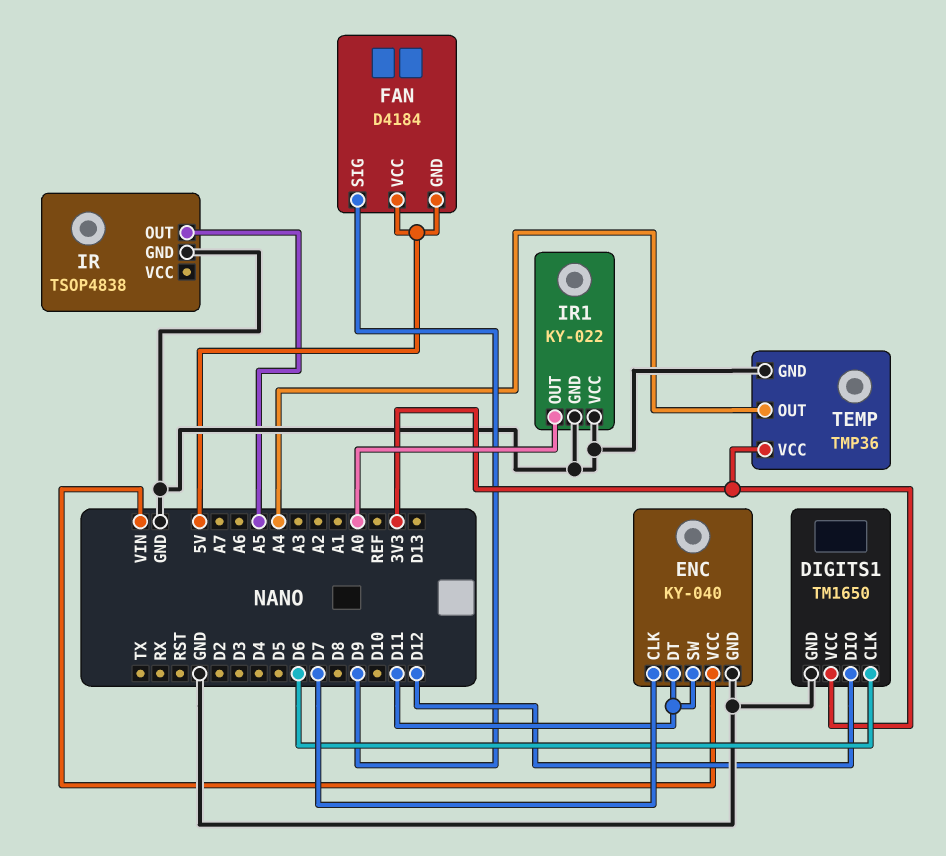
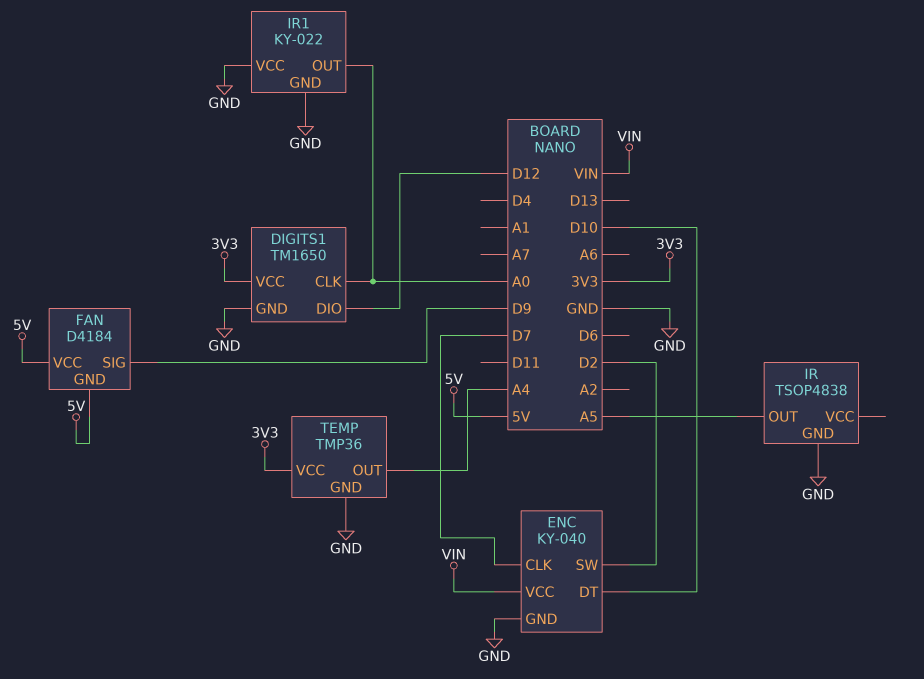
DIGITS1 pin CLK: D6 -> A0
ENC pin DT: D11 -> D10
ENC pin SW: D11 -> D2

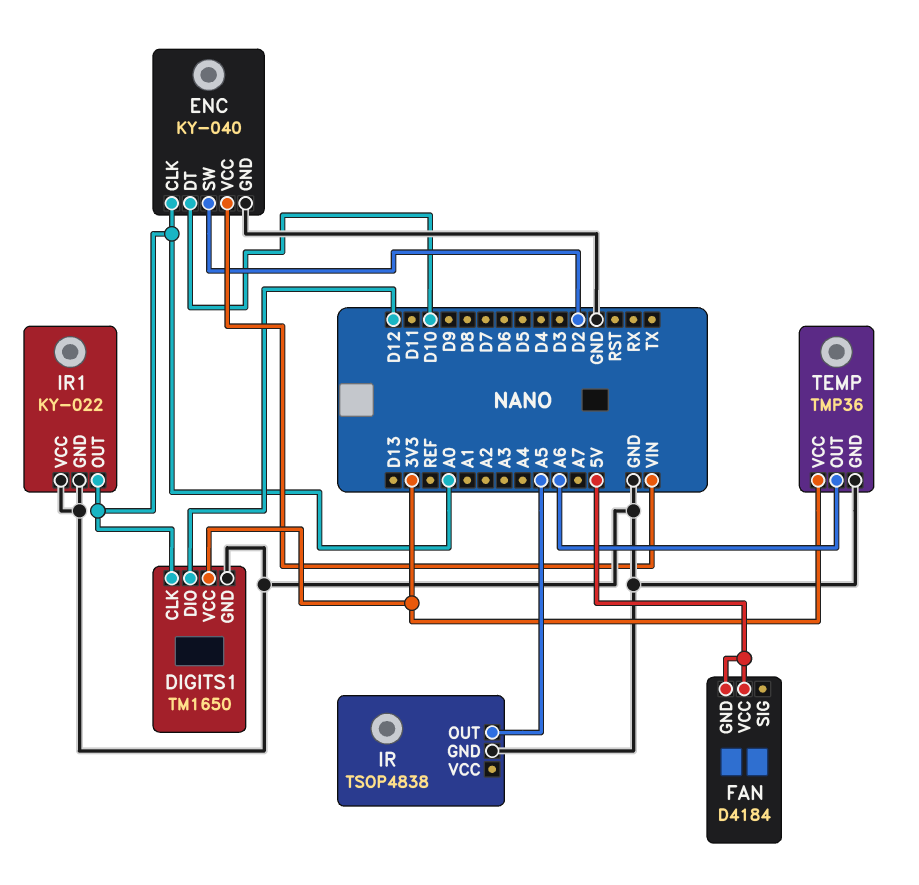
ENC pin CLK: D7 -> A0
FAN pin SIG: D9 -> none
TEMP pin OUT: A4 -> A6

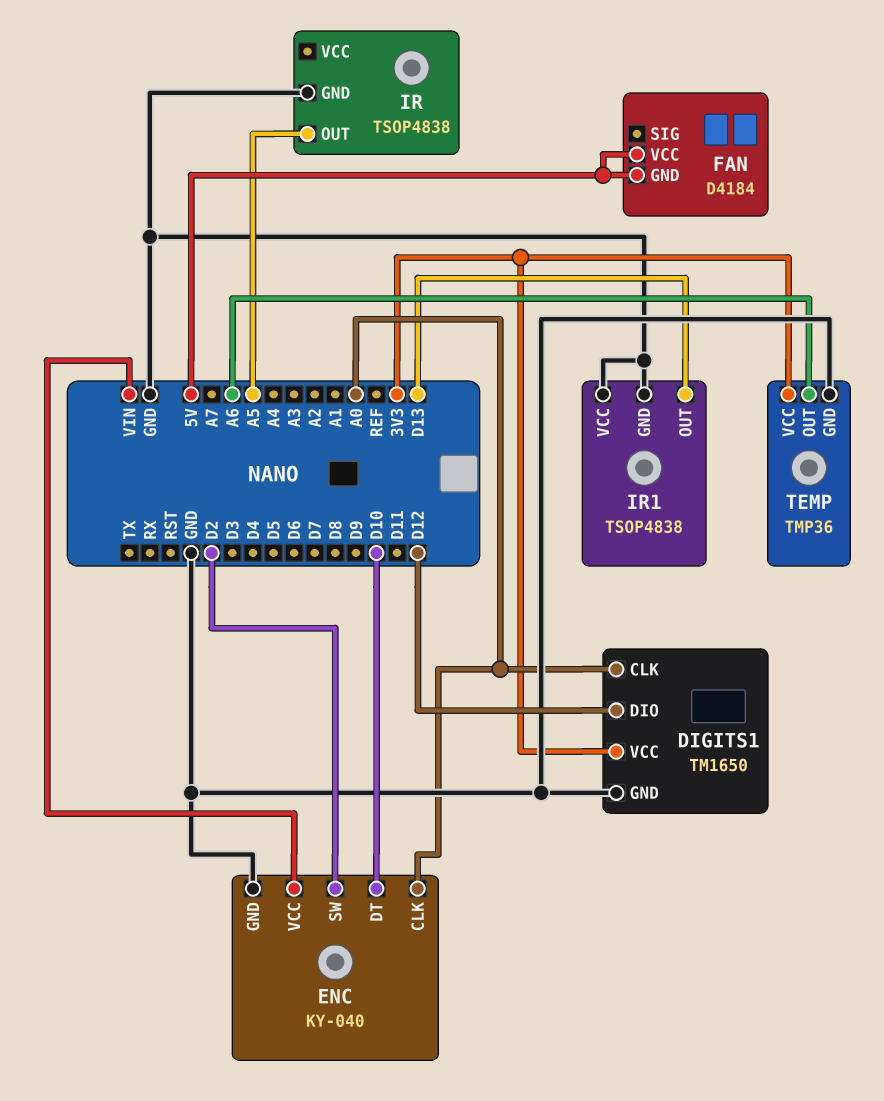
IR1: KY-022 -> TSOP4838
IR1 pin OUT: A0 -> D13

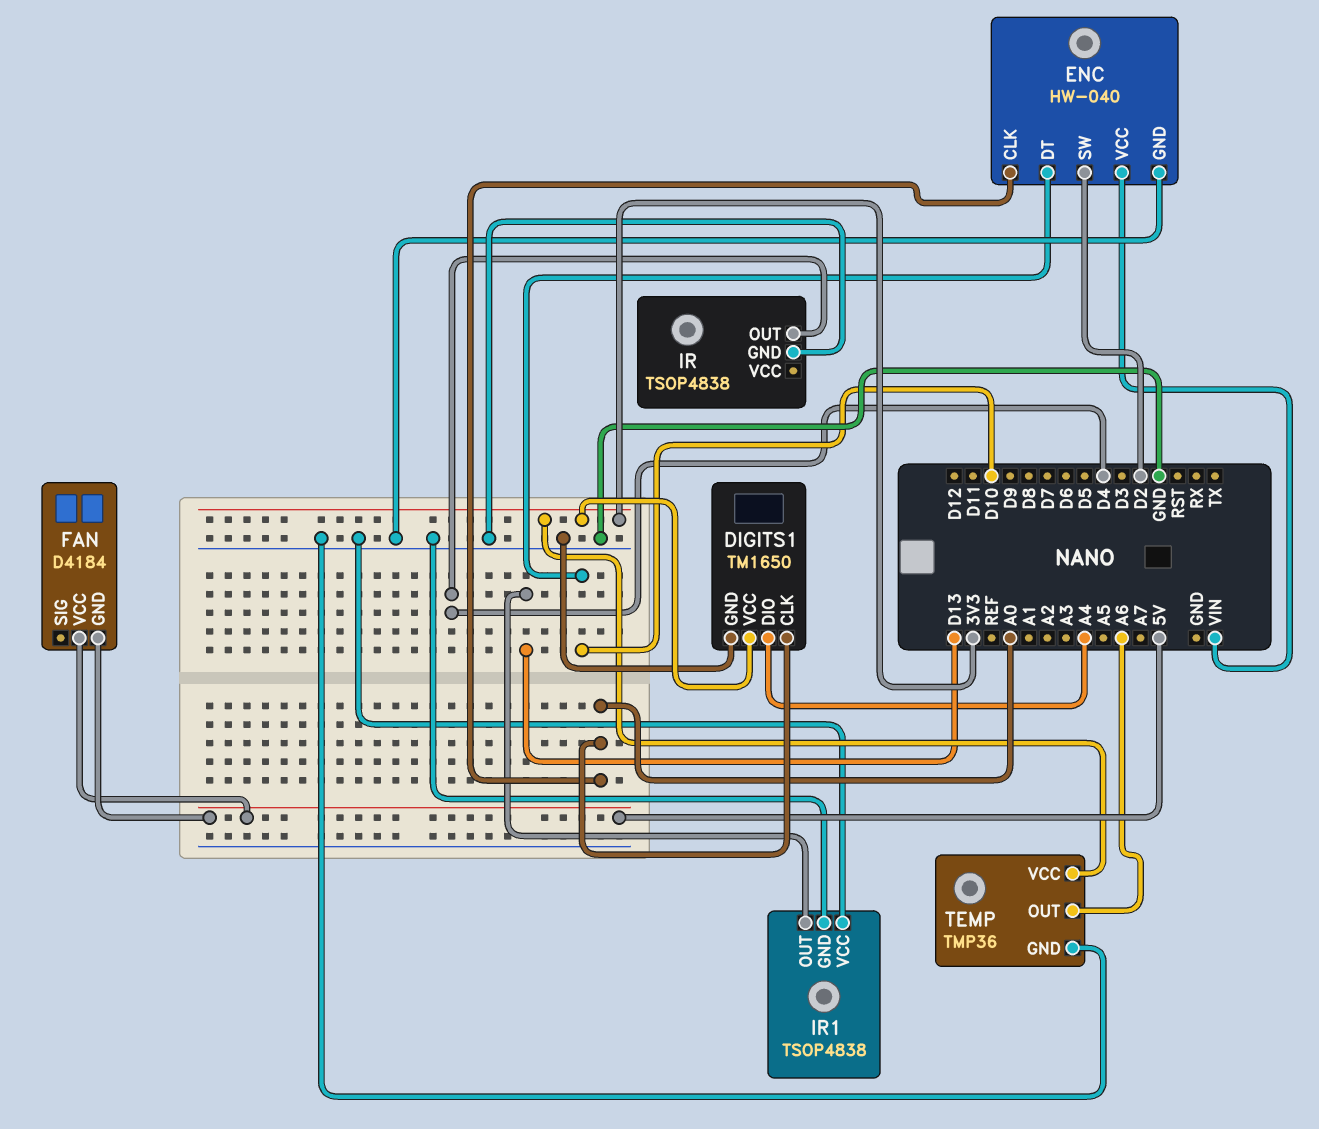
DIGITS1 pin DIO: D12 -> A4
ENC: KY-040 -> HW-040
IR pin OUT: A5 -> D4

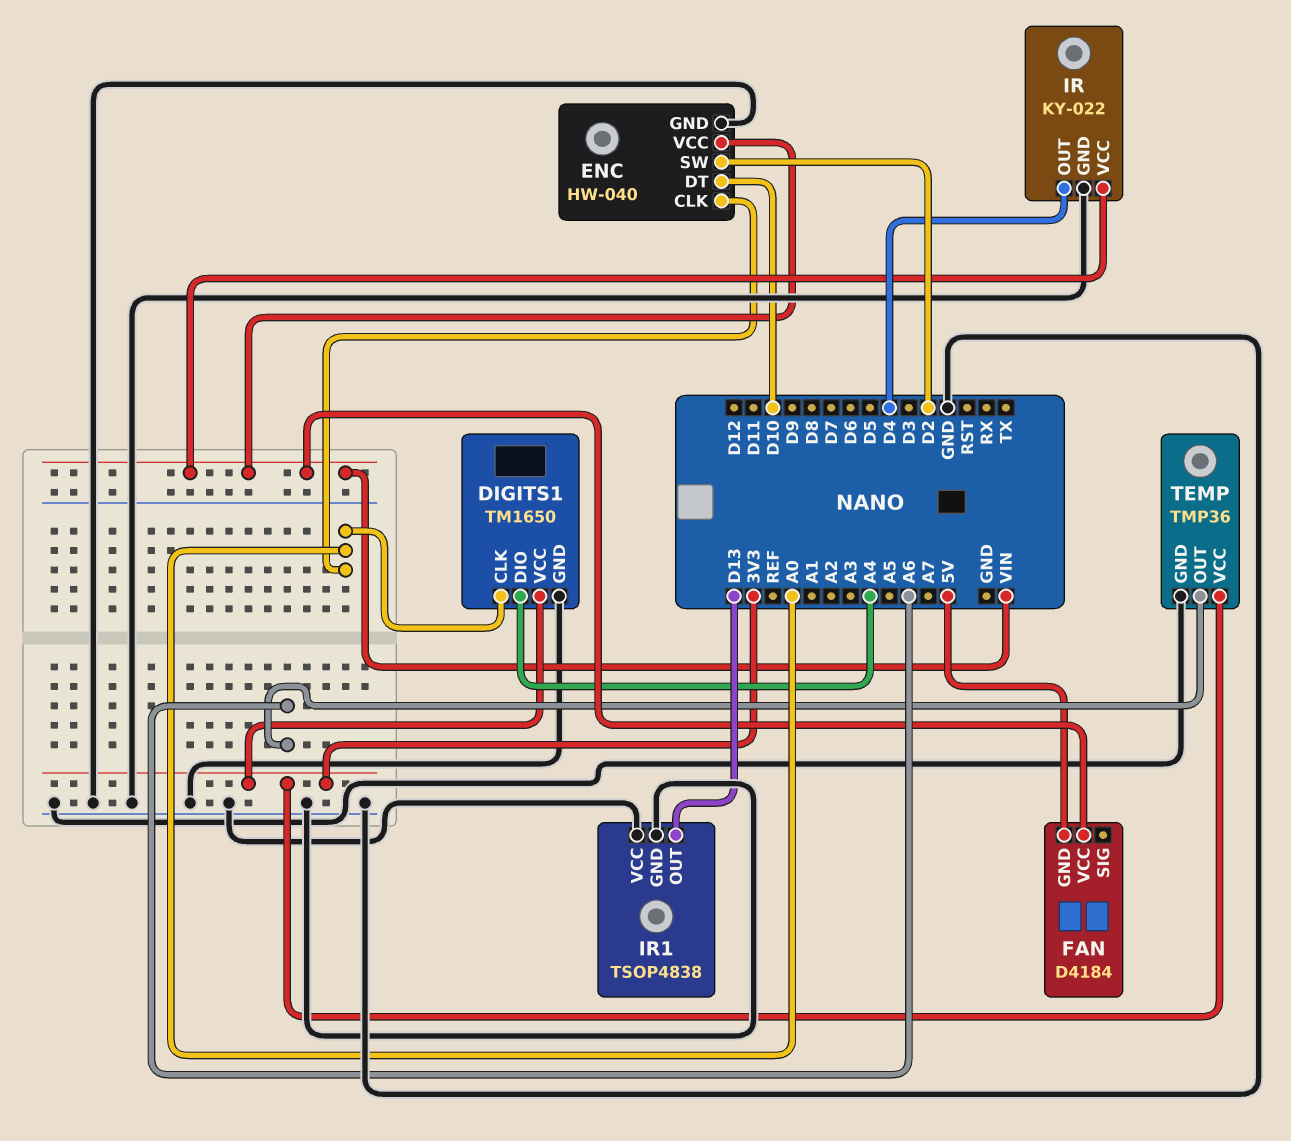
FAN pin VCC: 5V -> VIN
IR: TSOP4838 -> KY-022
IR pin VCC: none -> VIN

